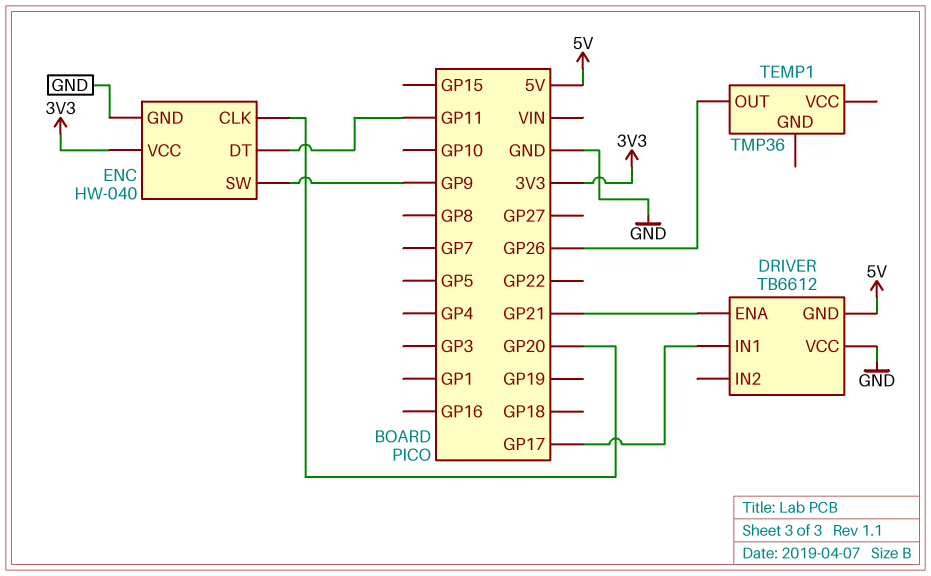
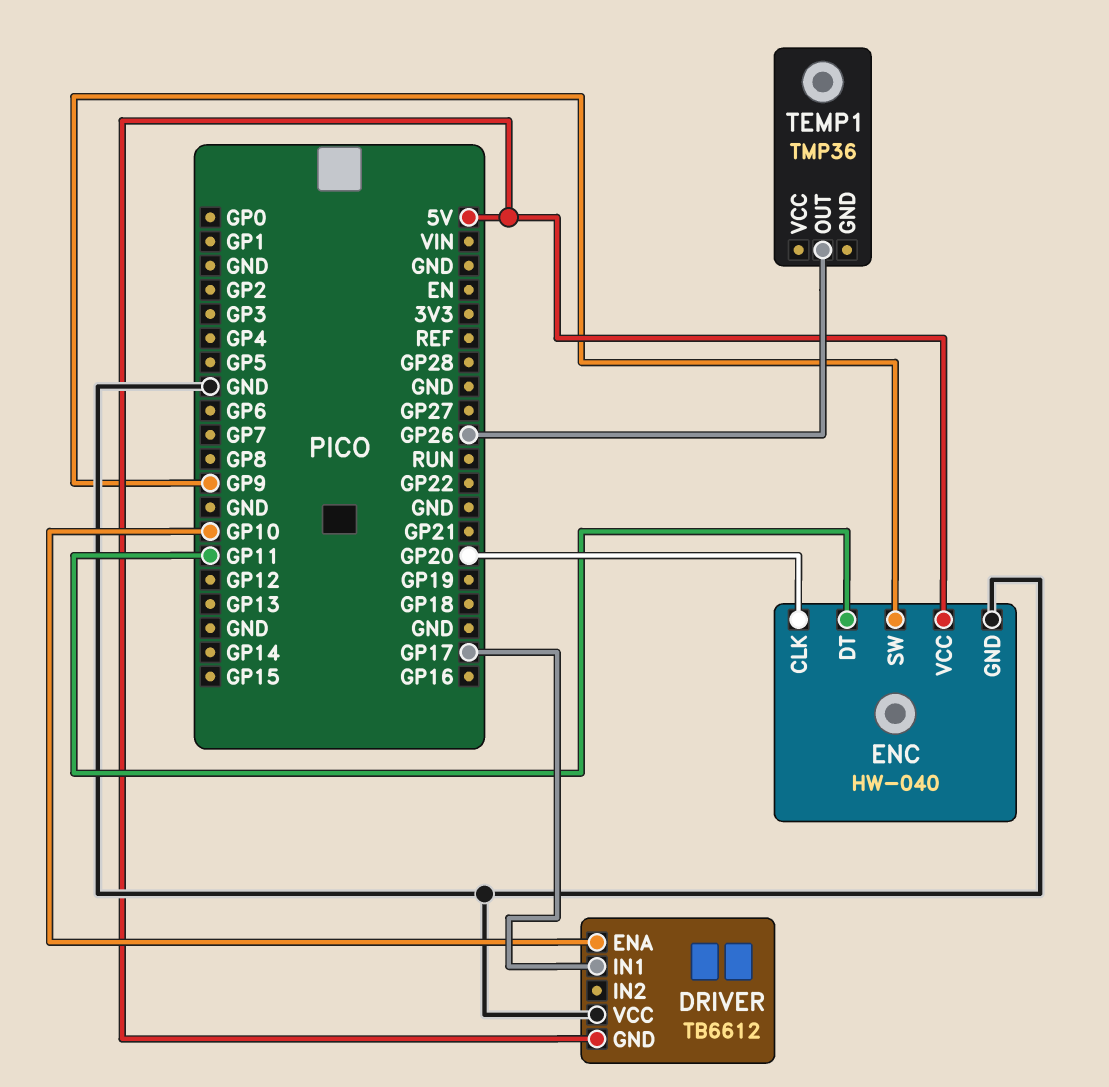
DRIVER pin ENA: GP21 -> GP10
ENC pin VCC: 3V3 -> 5V

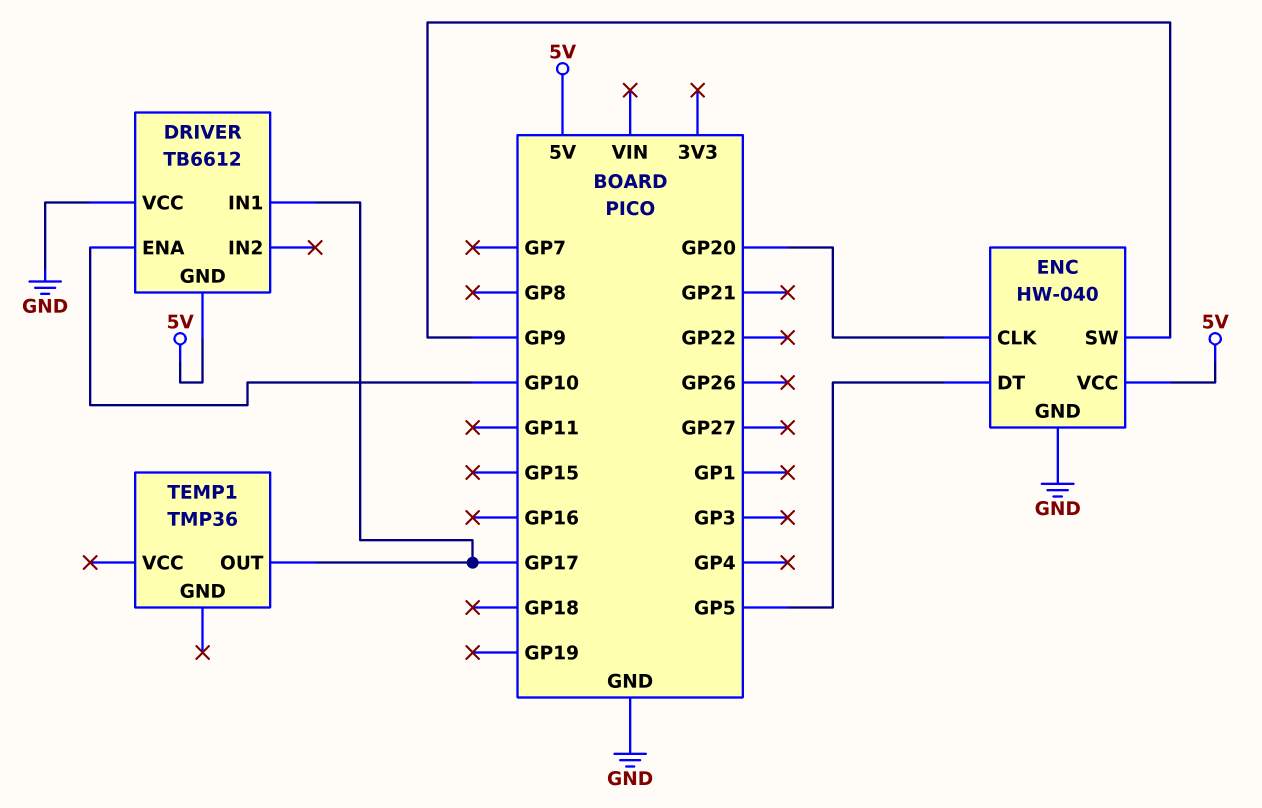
ENC pin DT: GP11 -> GP5
TEMP1 pin OUT: GP26 -> GP17

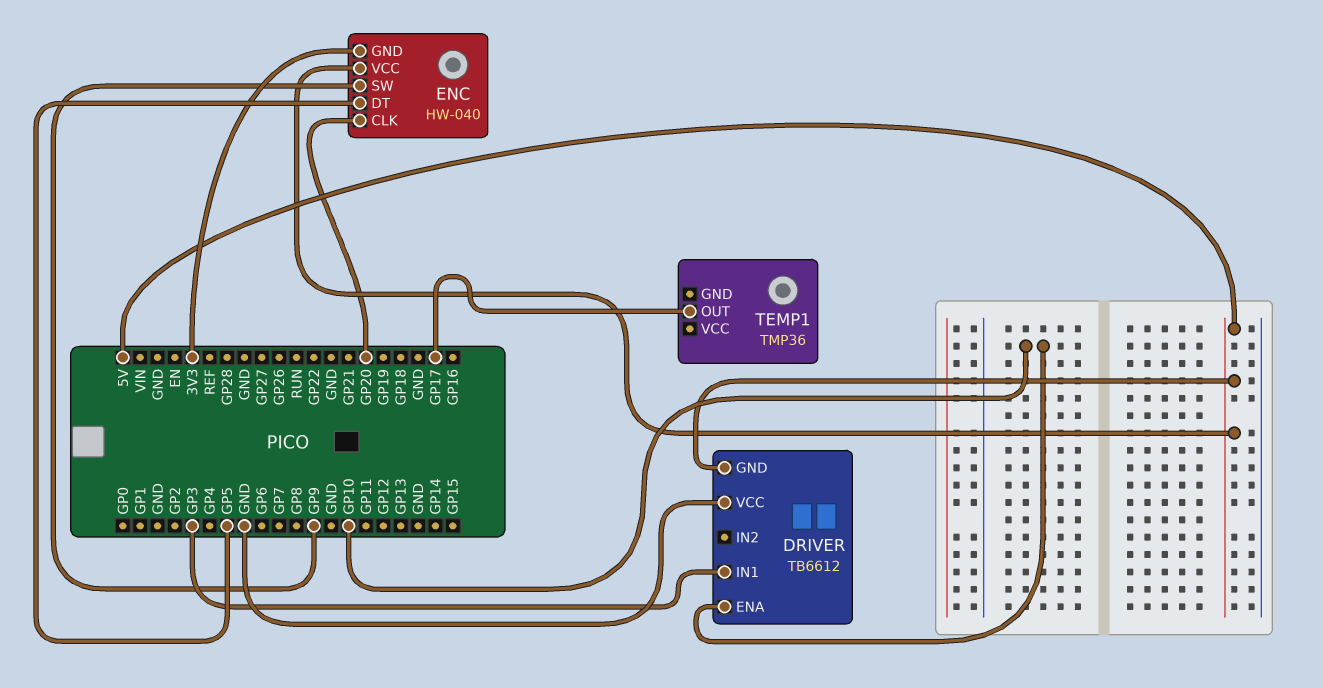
DRIVER pin IN1: GP17 -> GP3
ENC pin GND: GND -> 3V3

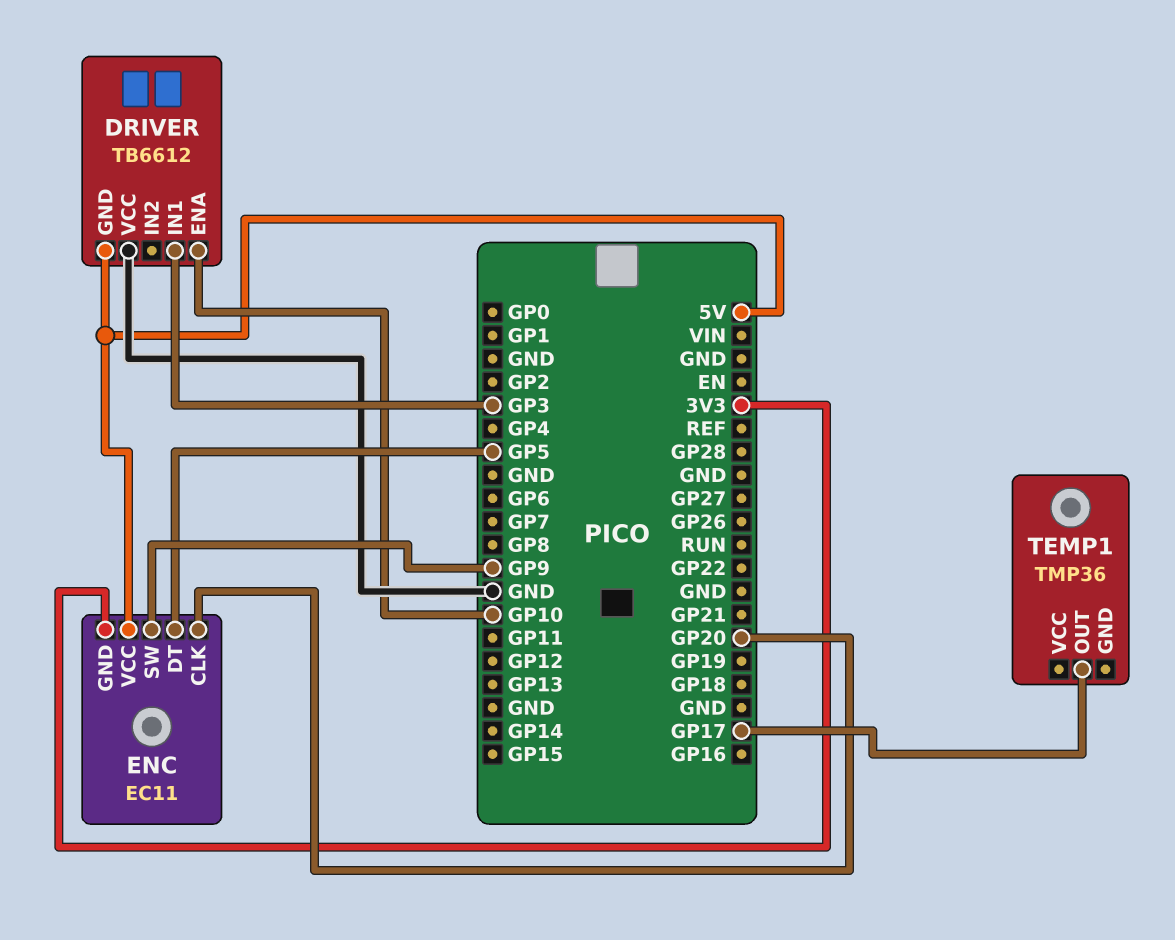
ENC: HW-040 -> EC11

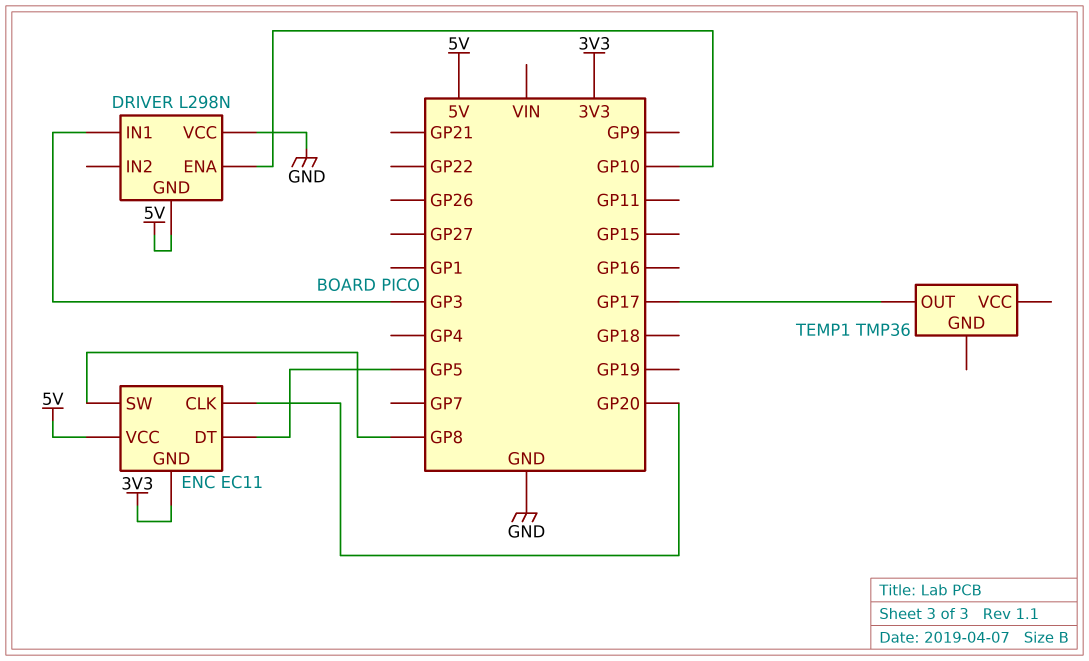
DRIVER: TB6612 -> L298N
ENC pin SW: GP9 -> GP8

